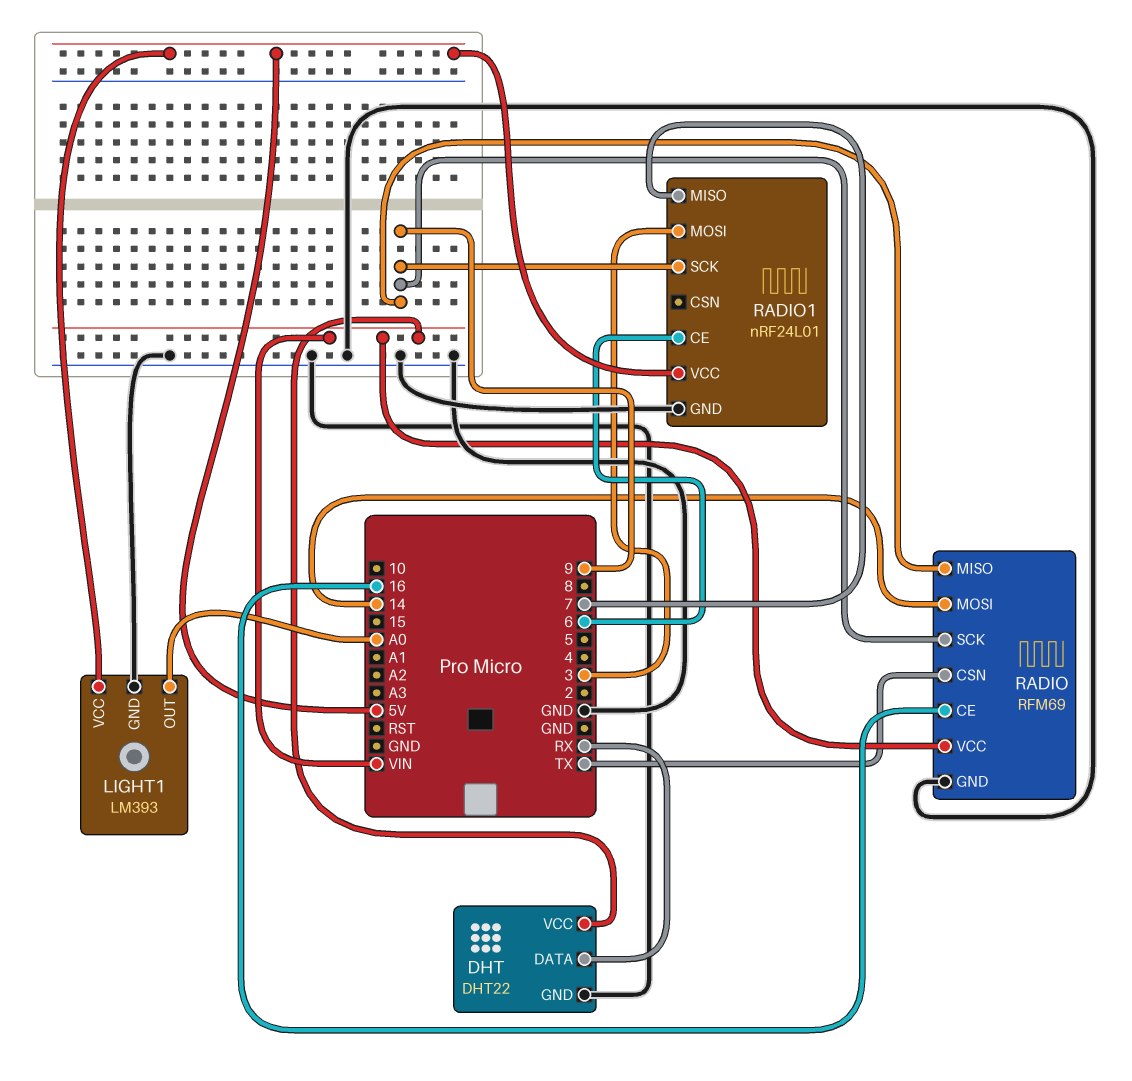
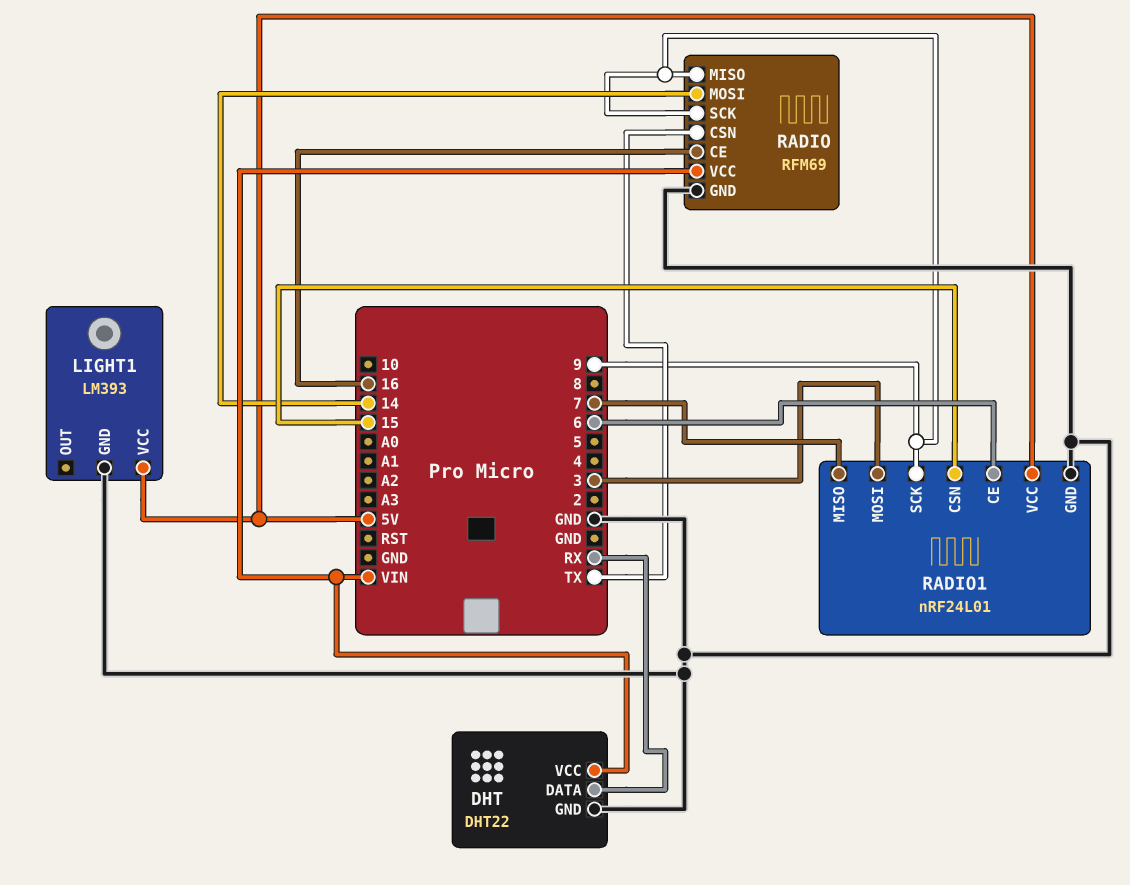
LIGHT1 pin OUT: A0 -> none
RADIO1 pin CSN: none -> 15

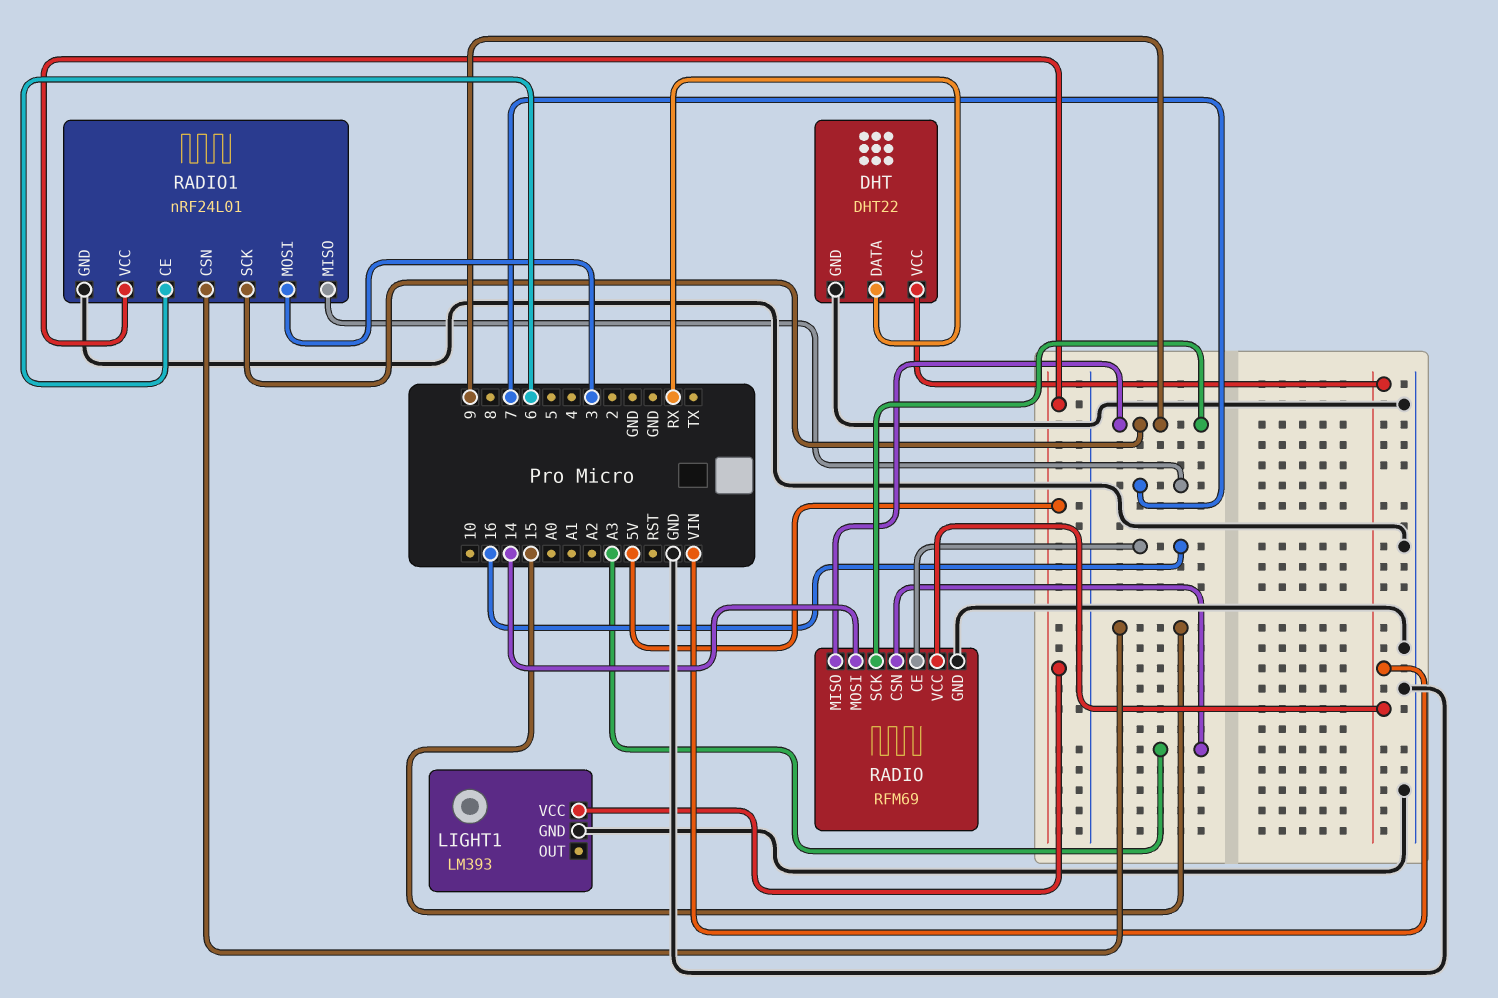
RADIO pin CSN: TX -> A3

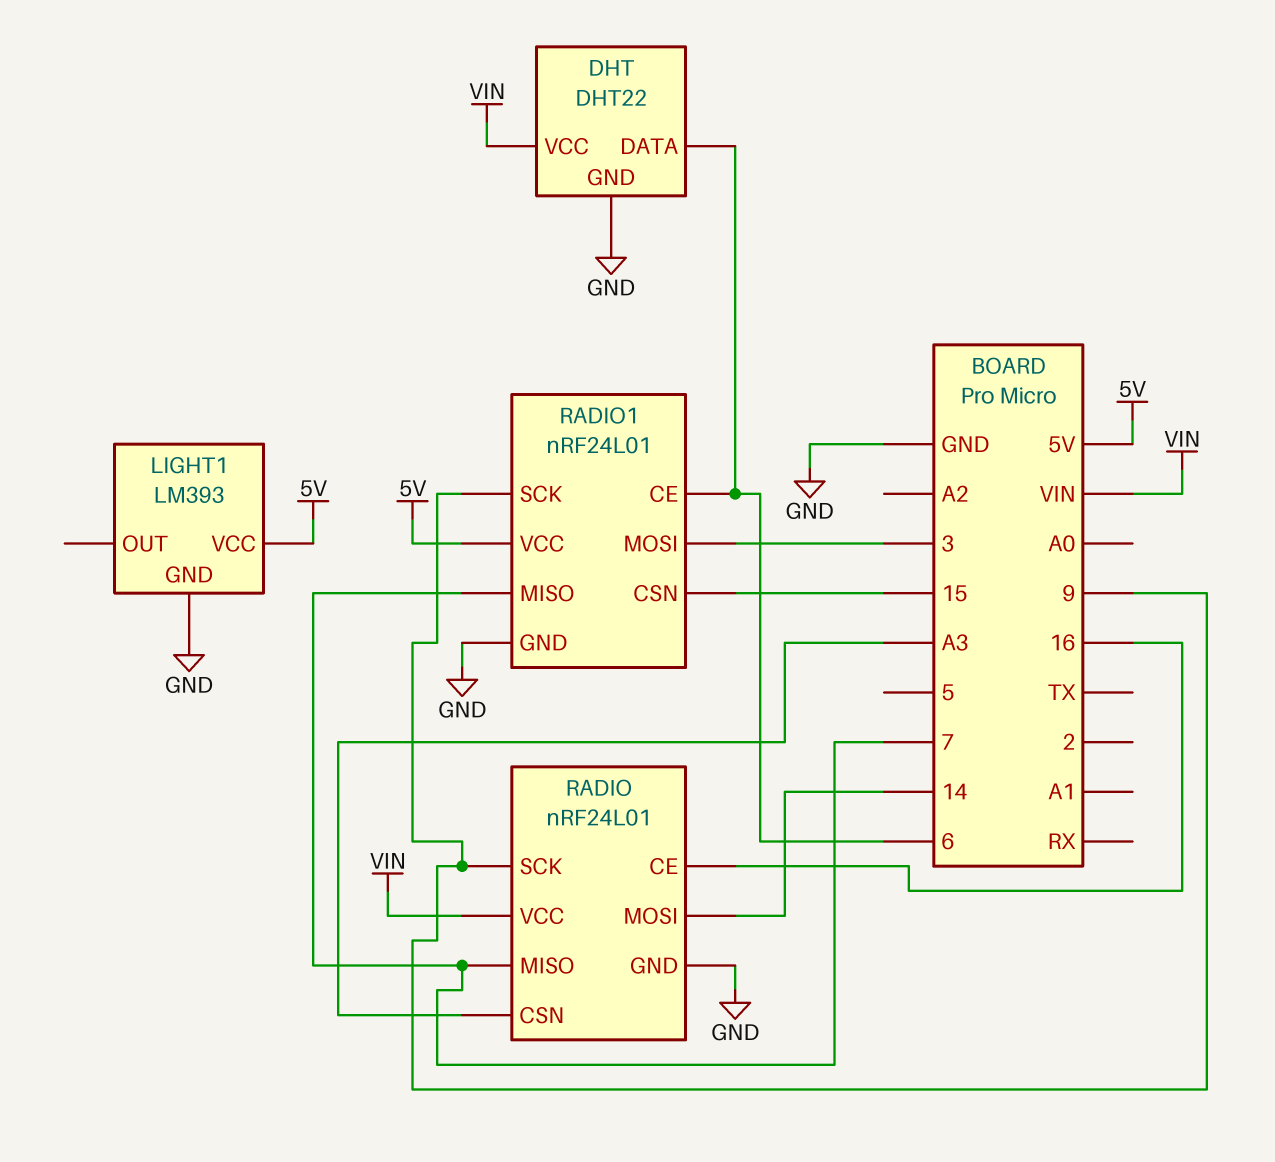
DHT pin DATA: RX -> 6
RADIO: RFM69 -> nRF24L01
RADIO pin MISO: 9 -> 7

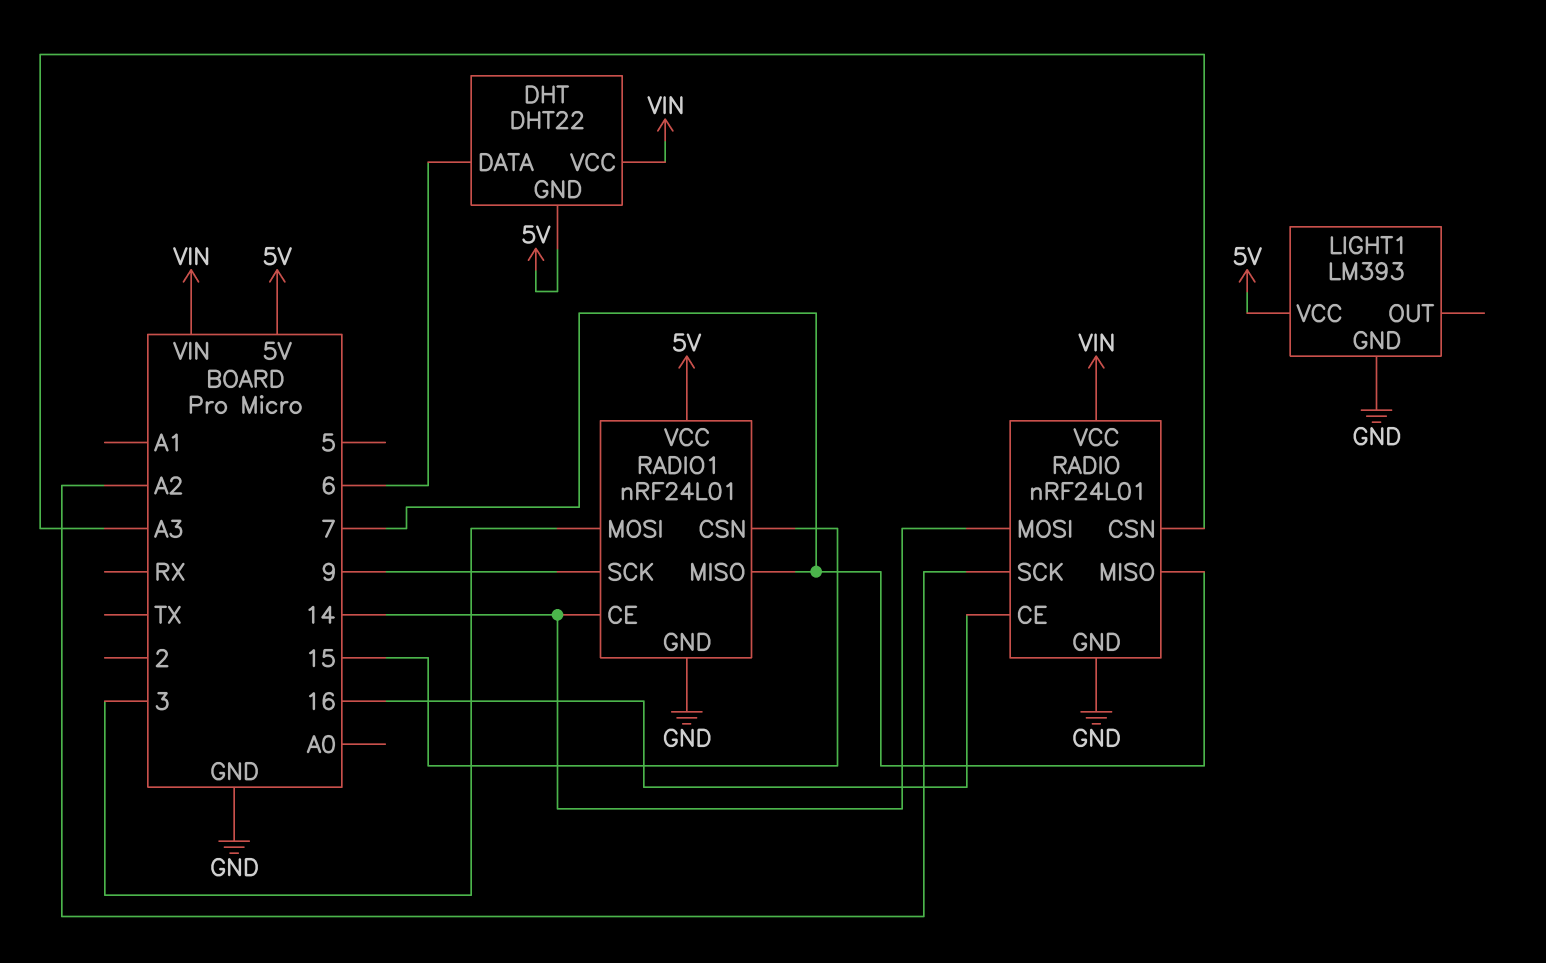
DHT pin GND: GND -> 5V
RADIO pin SCK: 9 -> A2
RADIO1 pin CE: 6 -> 14

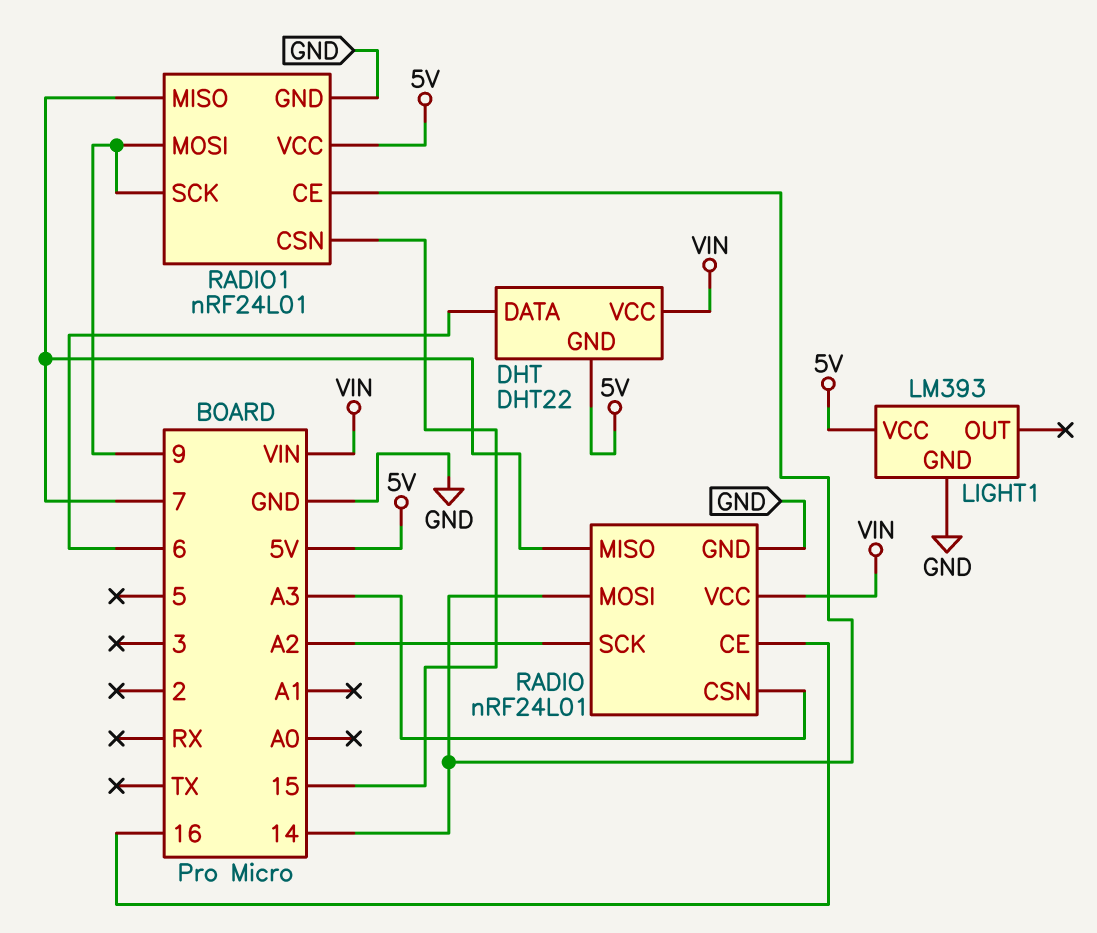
RADIO1 pin MOSI: 3 -> 9

